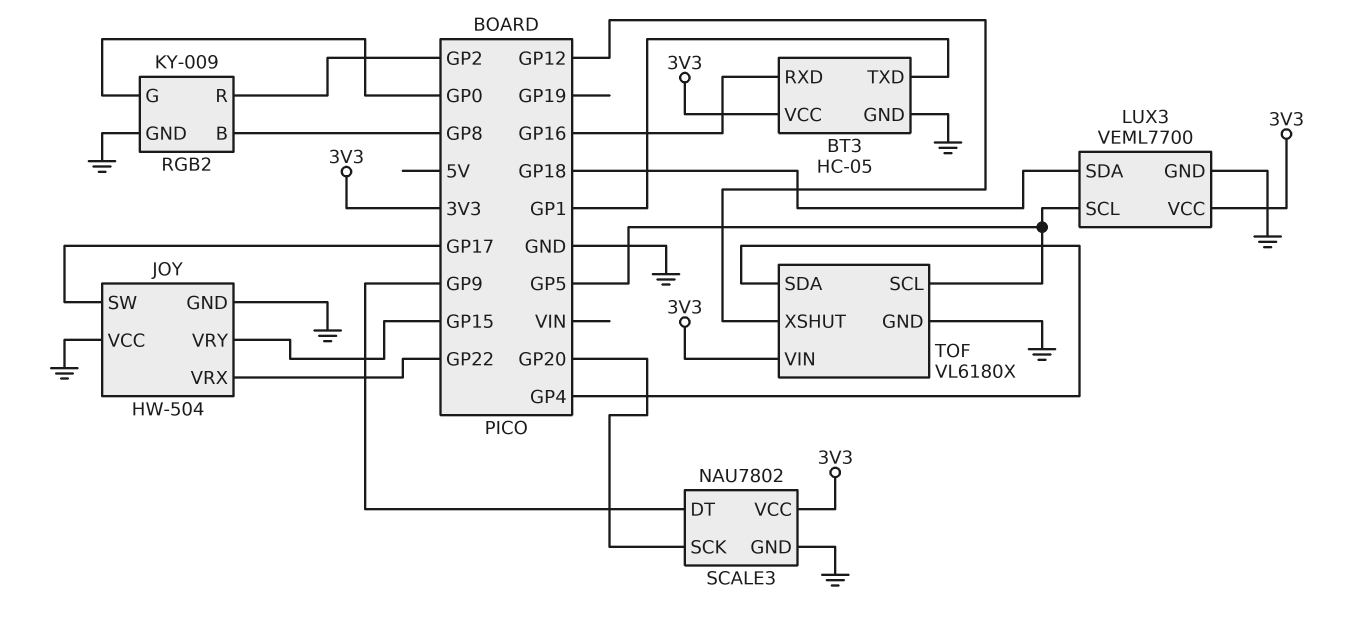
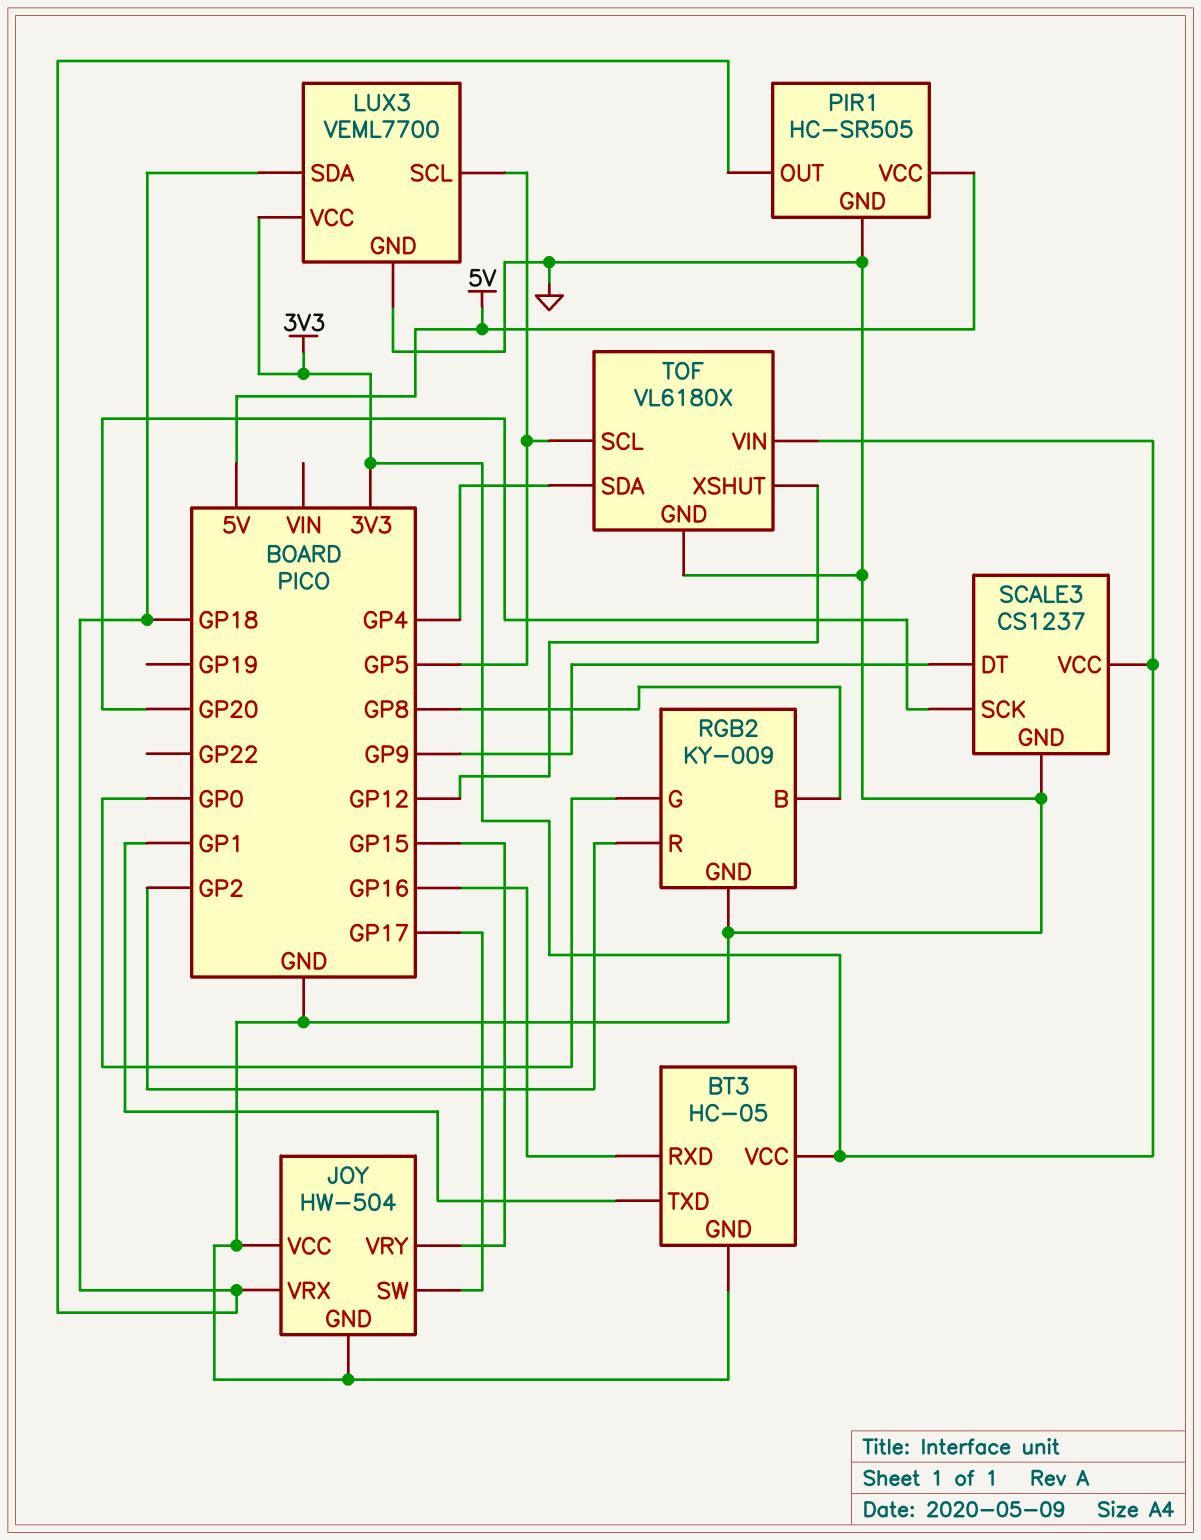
JOY pin VRX: GP22 -> GP18
PIR1: none -> HC-SR505
PIR1 pin GND: none -> GND
PIR1 pin OUT: none -> GP18
PIR1 pin VCC: none -> 5V
SCALE3: NAU7802 -> CS1237

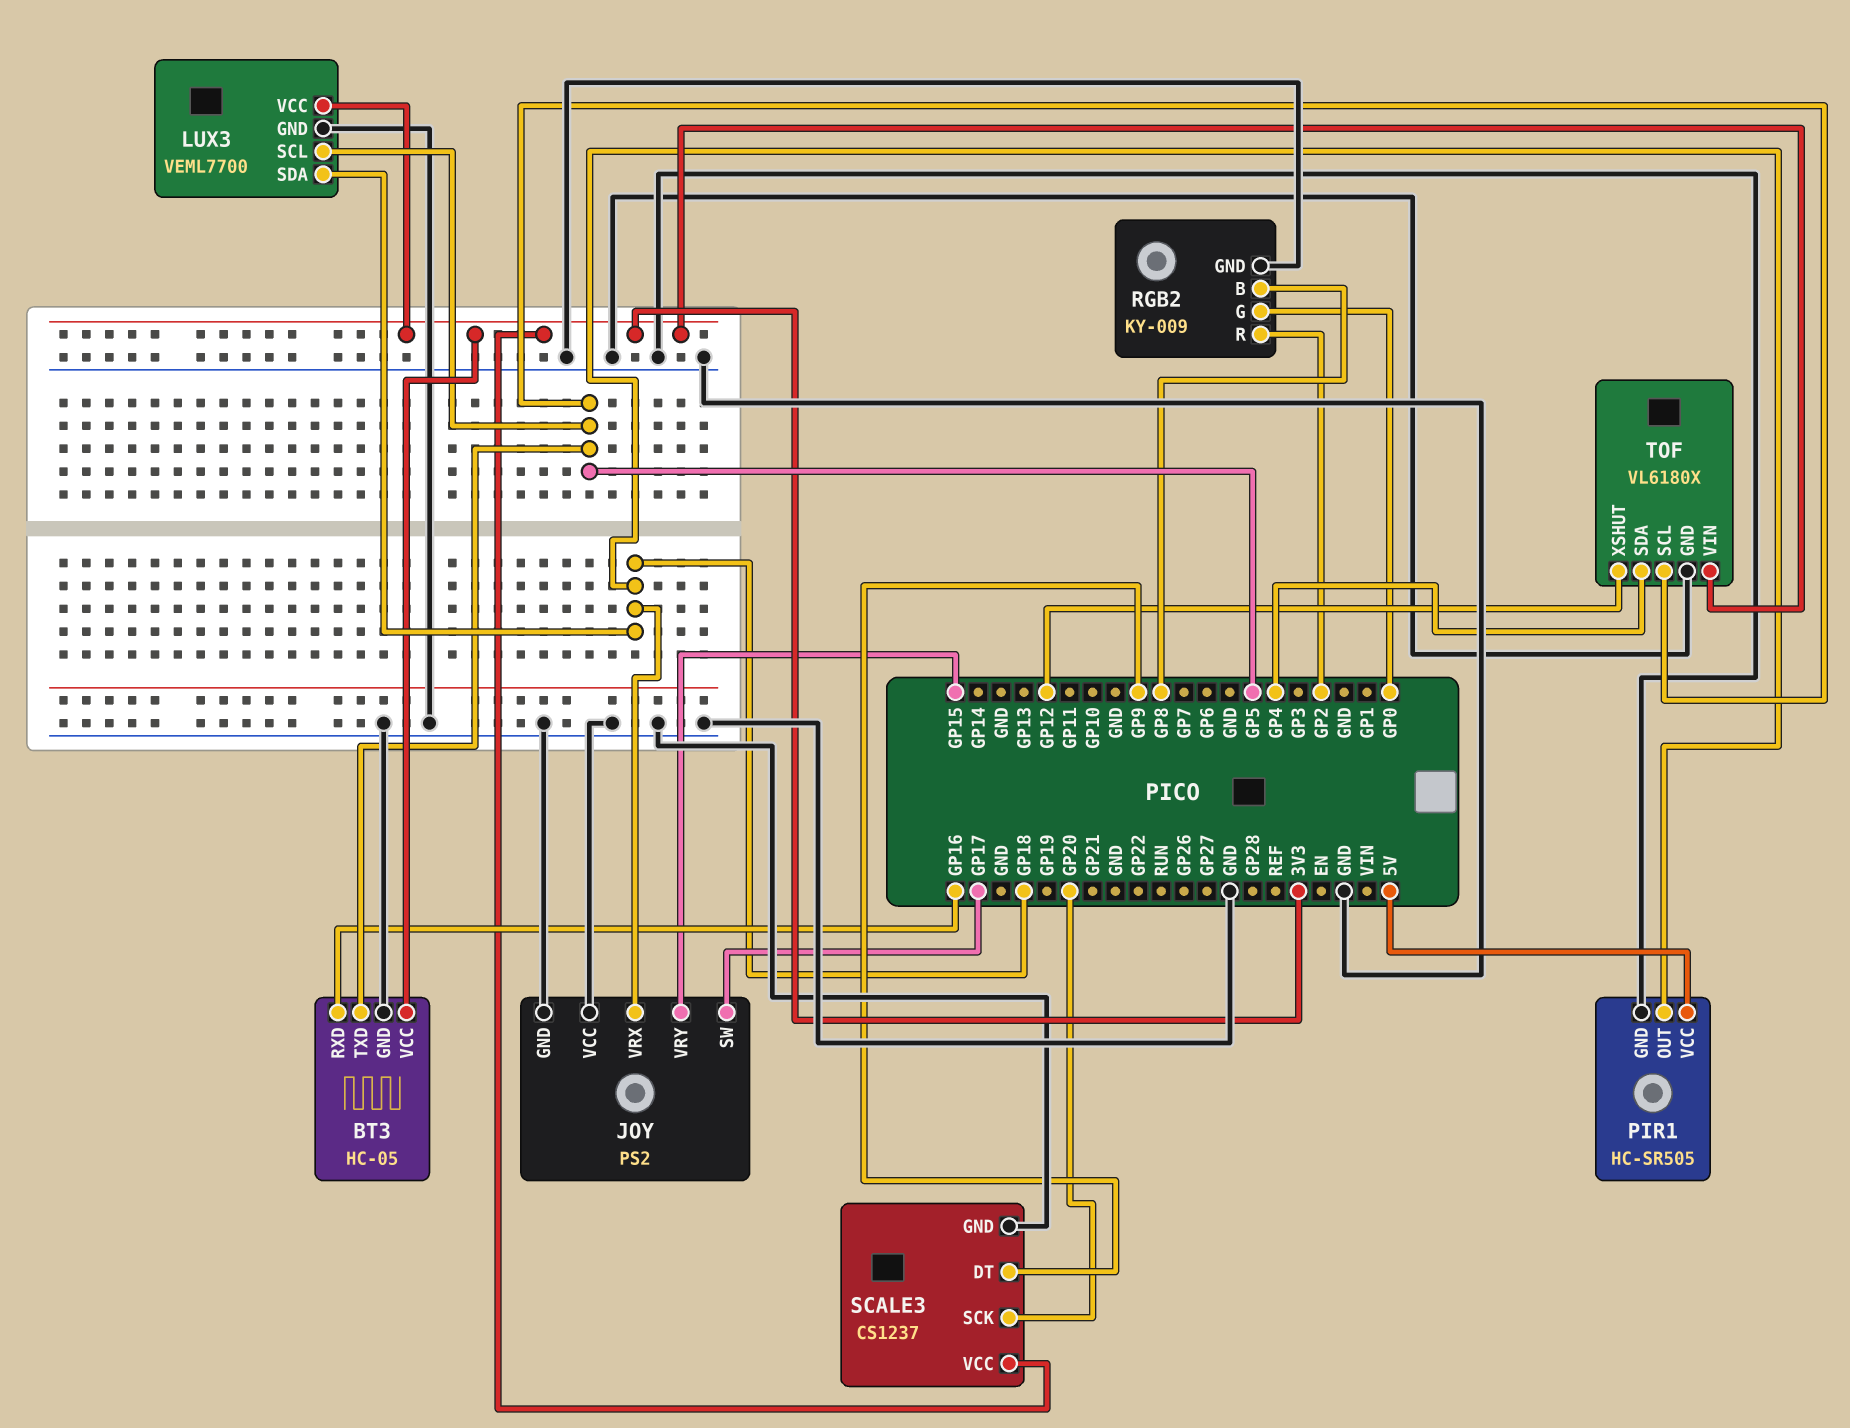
BT3 pin TXD: GP1 -> GP5
JOY: HW-504 -> PS2

